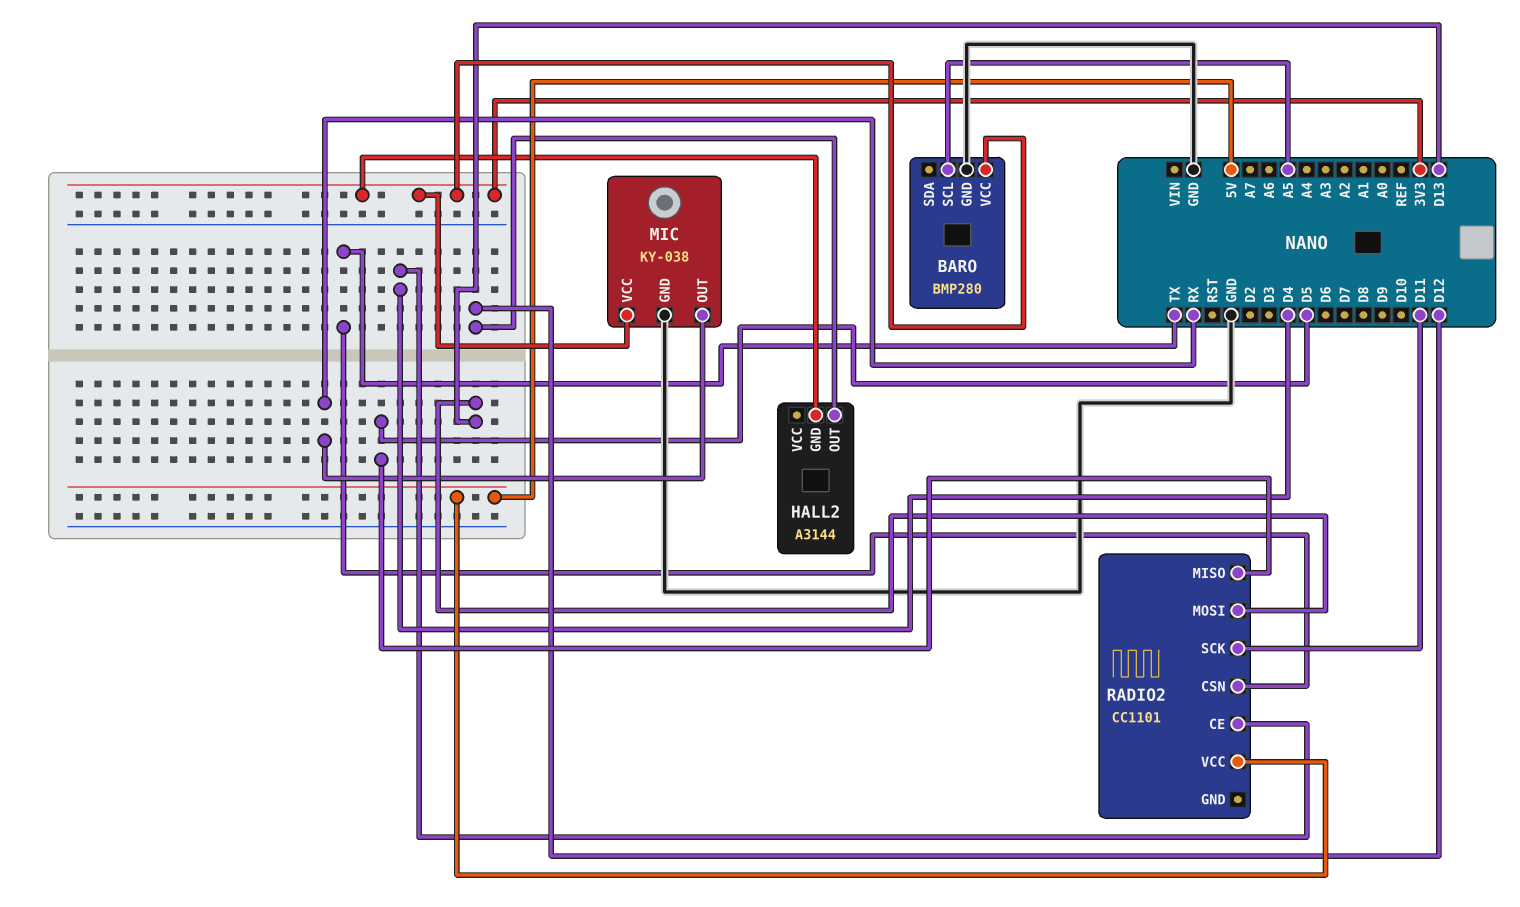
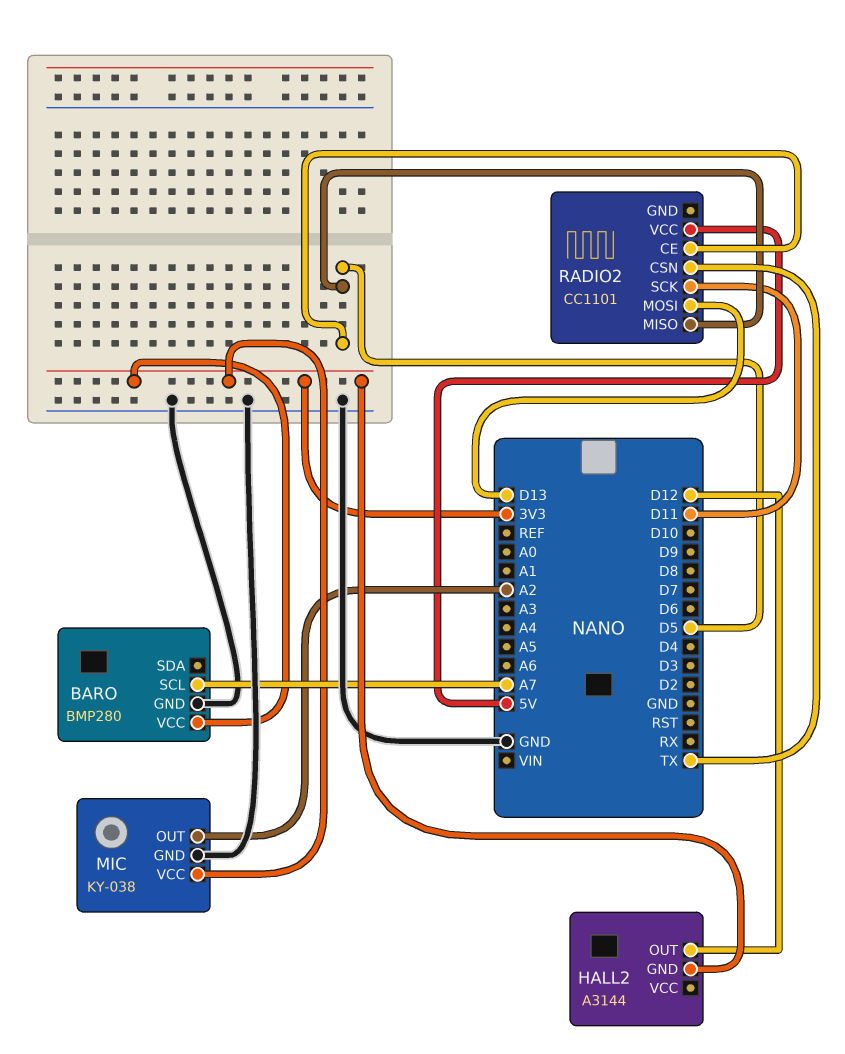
BARO pin SCL: A5 -> A7
MIC pin OUT: RX -> A2
RADIO2 pin CE: D4 -> D5

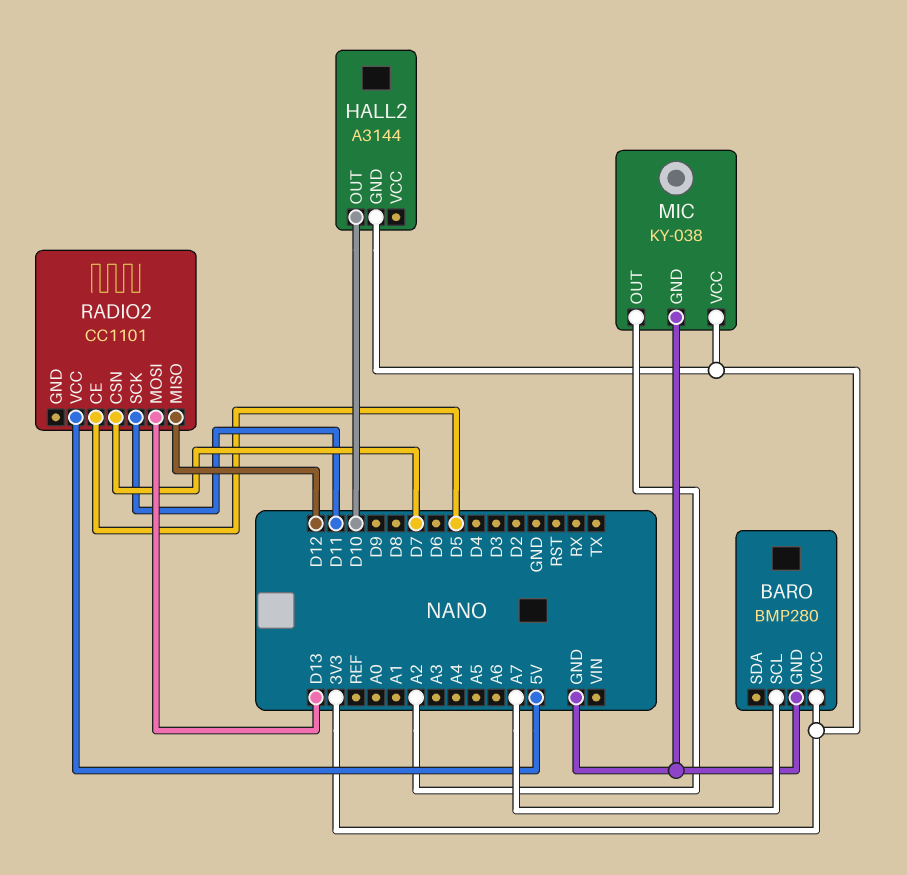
HALL2 pin OUT: D12 -> D10
RADIO2 pin CSN: TX -> D7
RADIO2 pin MISO: D5 -> D12

